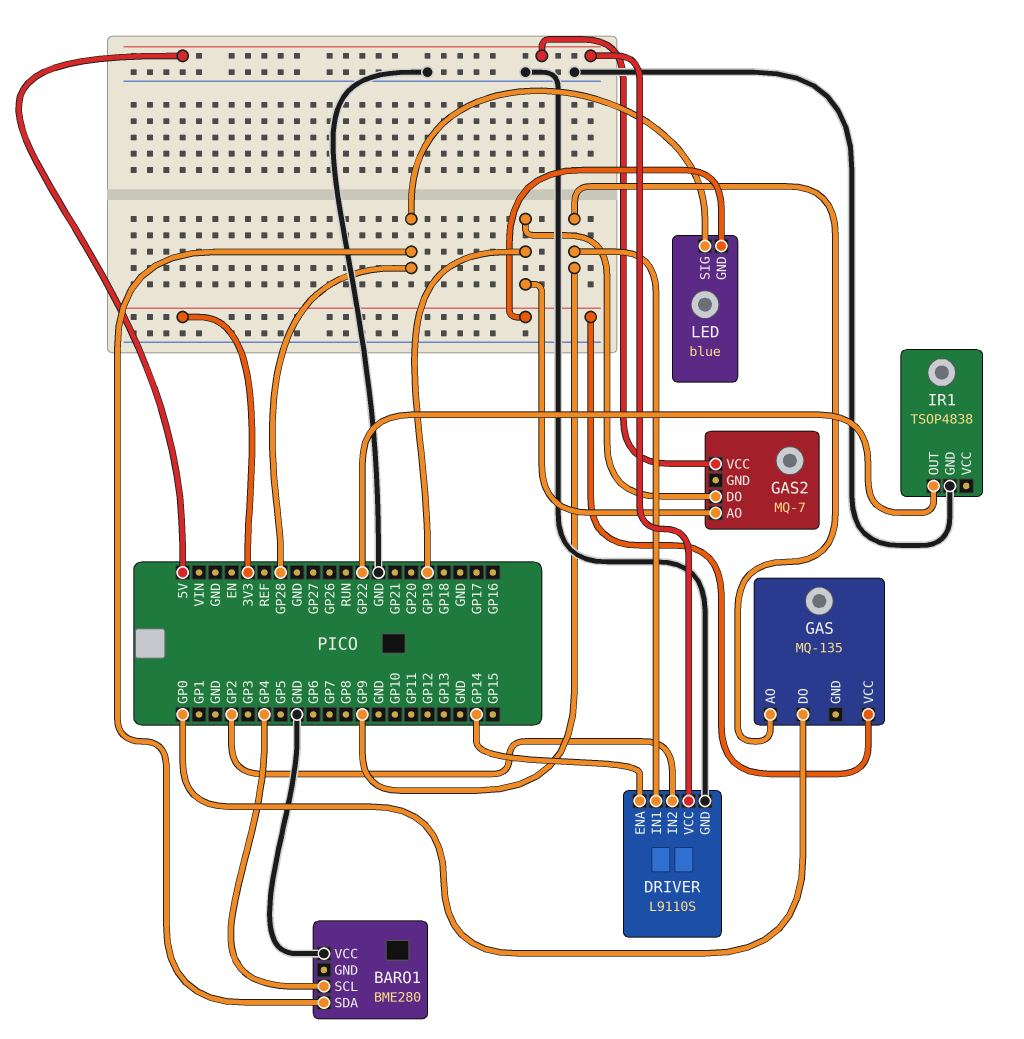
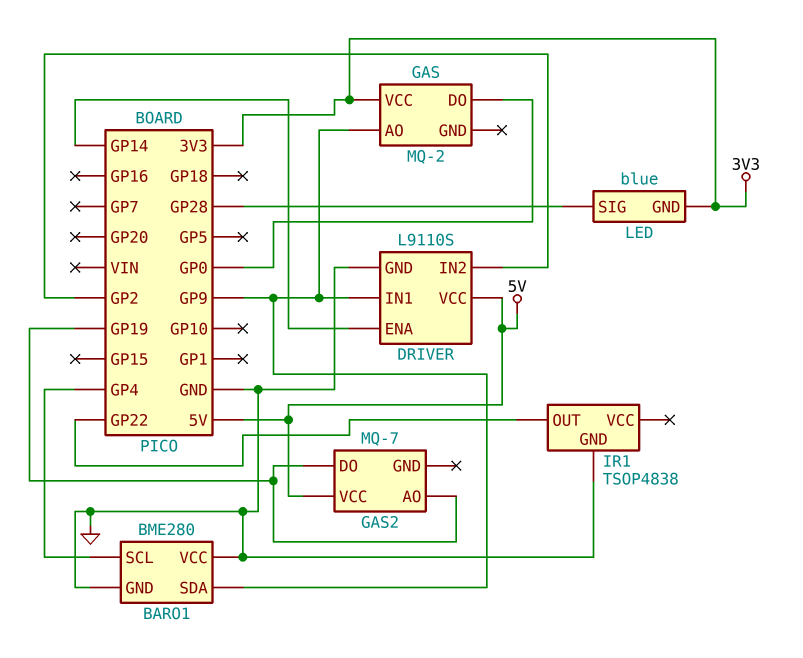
BARO1 pin GND: none -> GND
BARO1 pin SDA: GP28 -> GP9
GAS: MQ-135 -> MQ-2

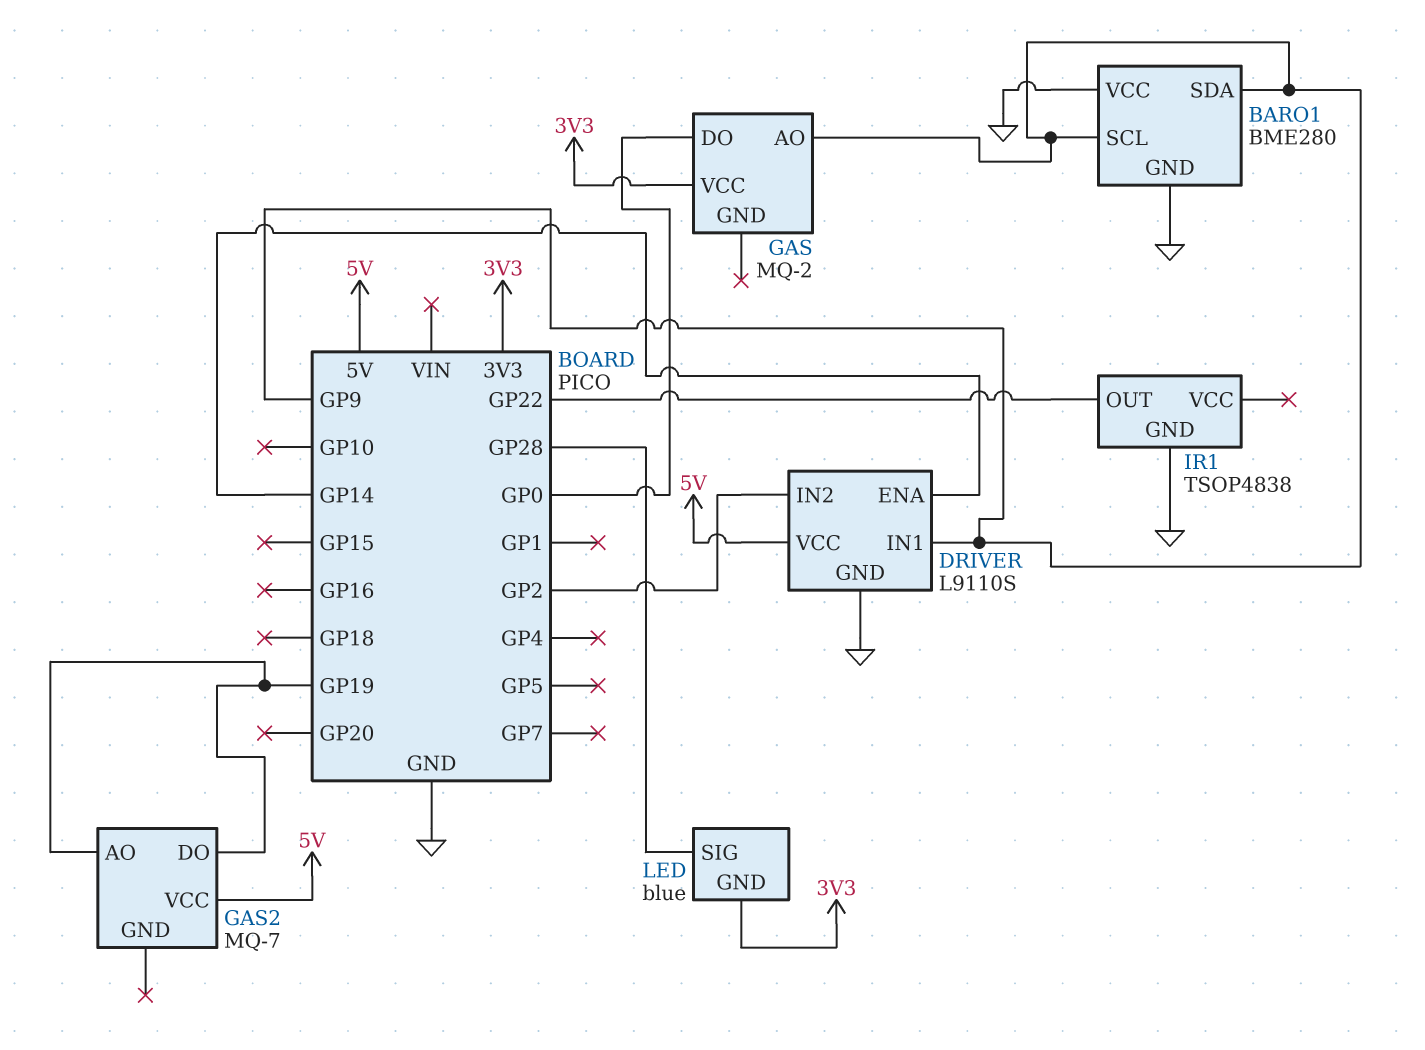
BARO1 pin SCL: GP4 -> GP9

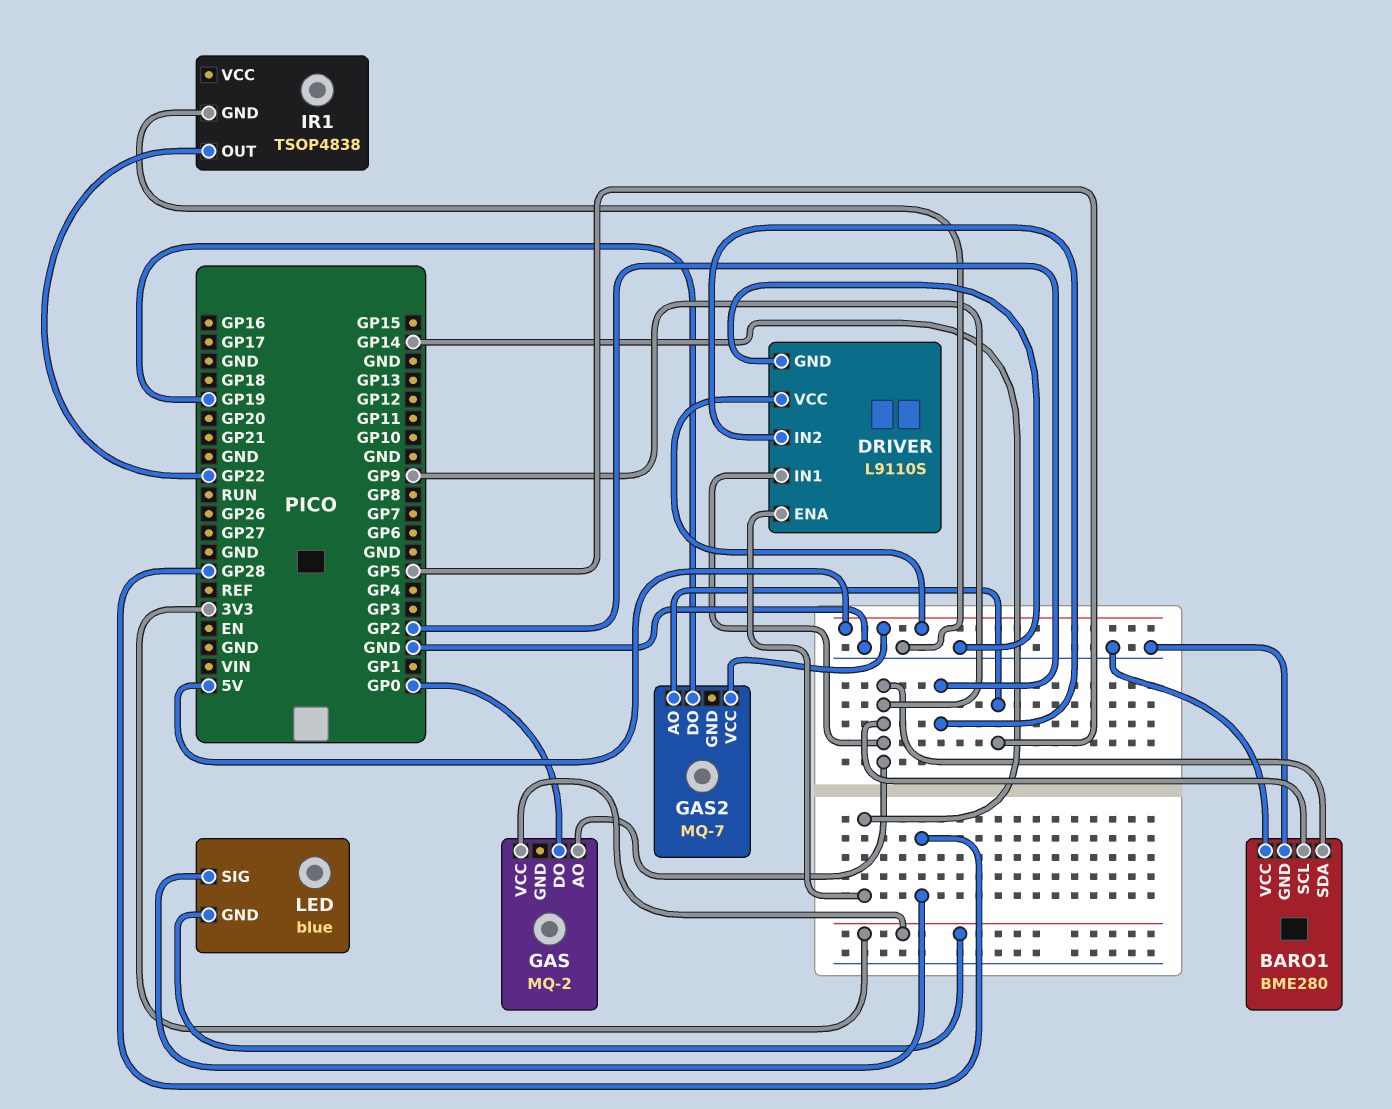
GAS2 pin AO: GP19 -> GP5

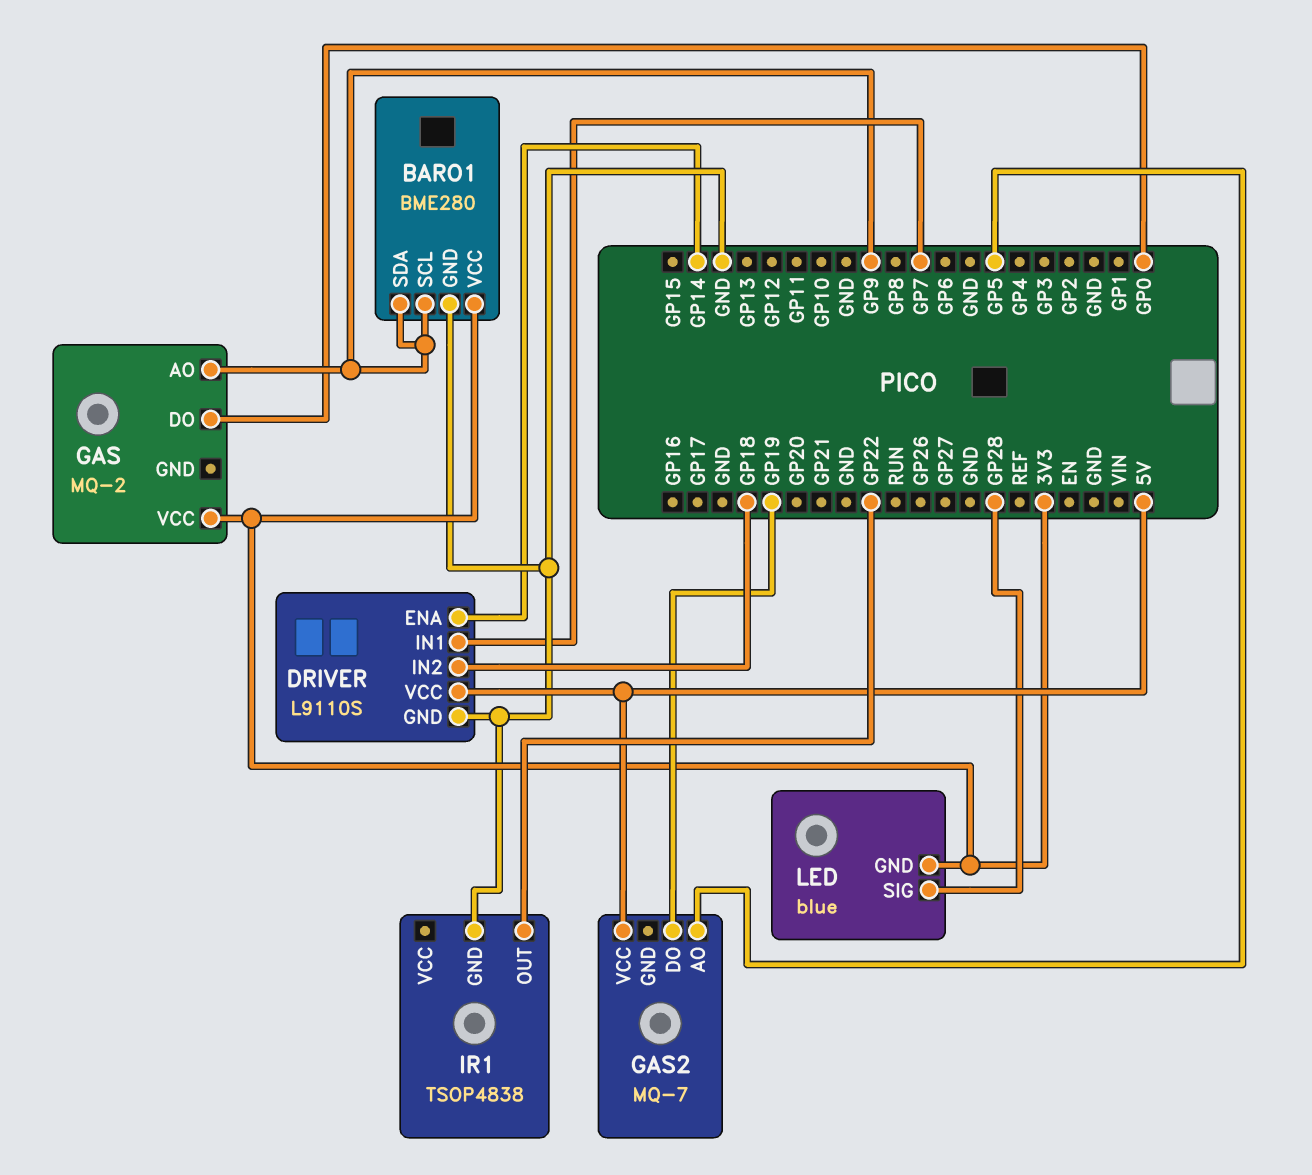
BARO1 pin VCC: GND -> 3V3
DRIVER pin IN1: GP9 -> GP7
DRIVER pin IN2: GP2 -> GP18

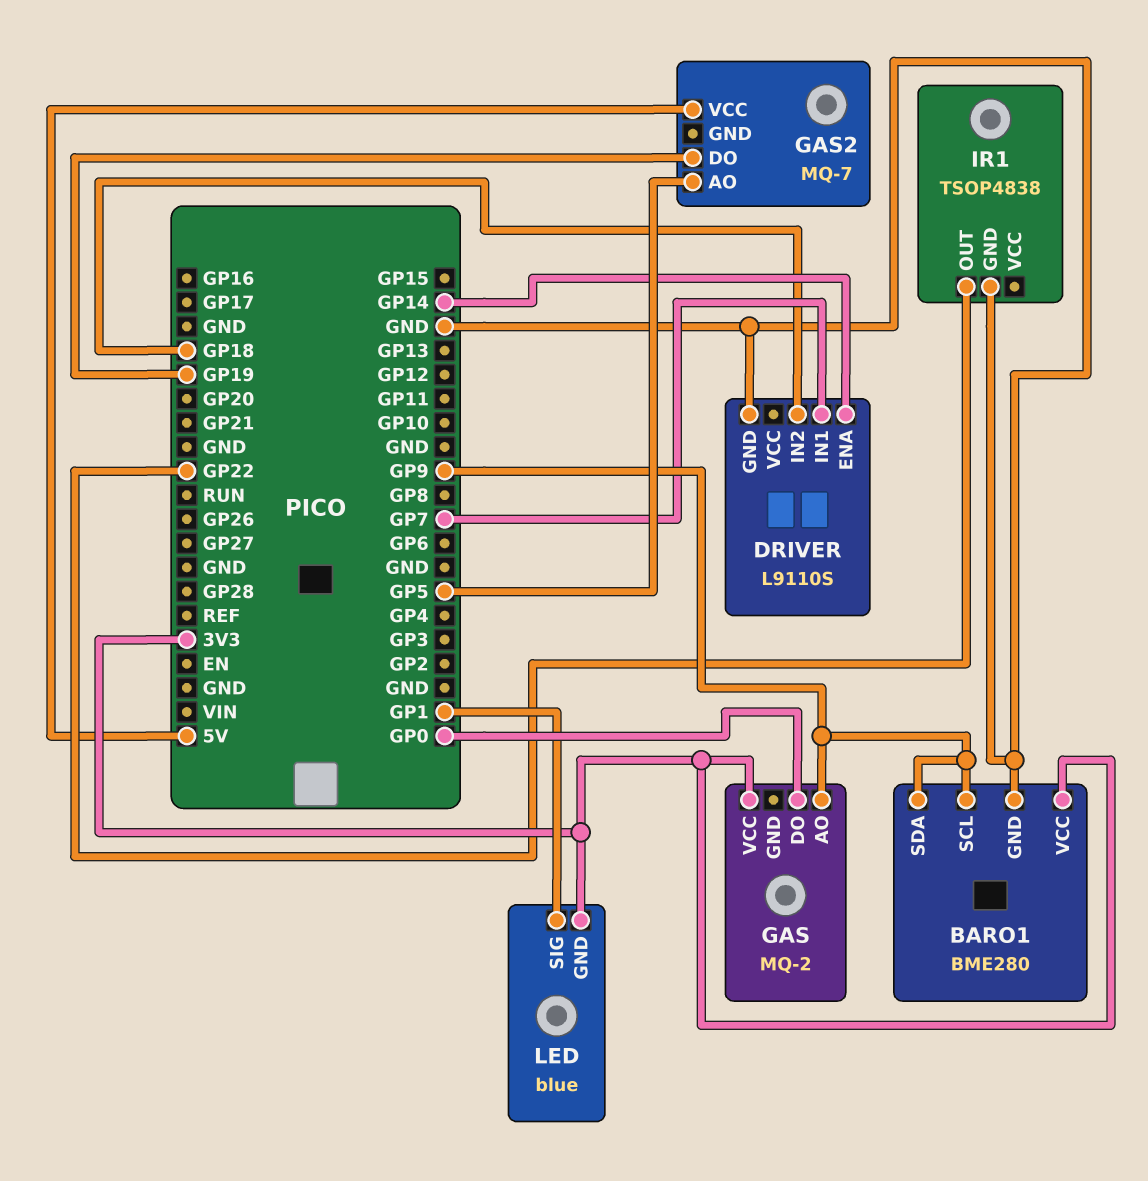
DRIVER pin VCC: 5V -> none
LED pin SIG: GP28 -> GP1

